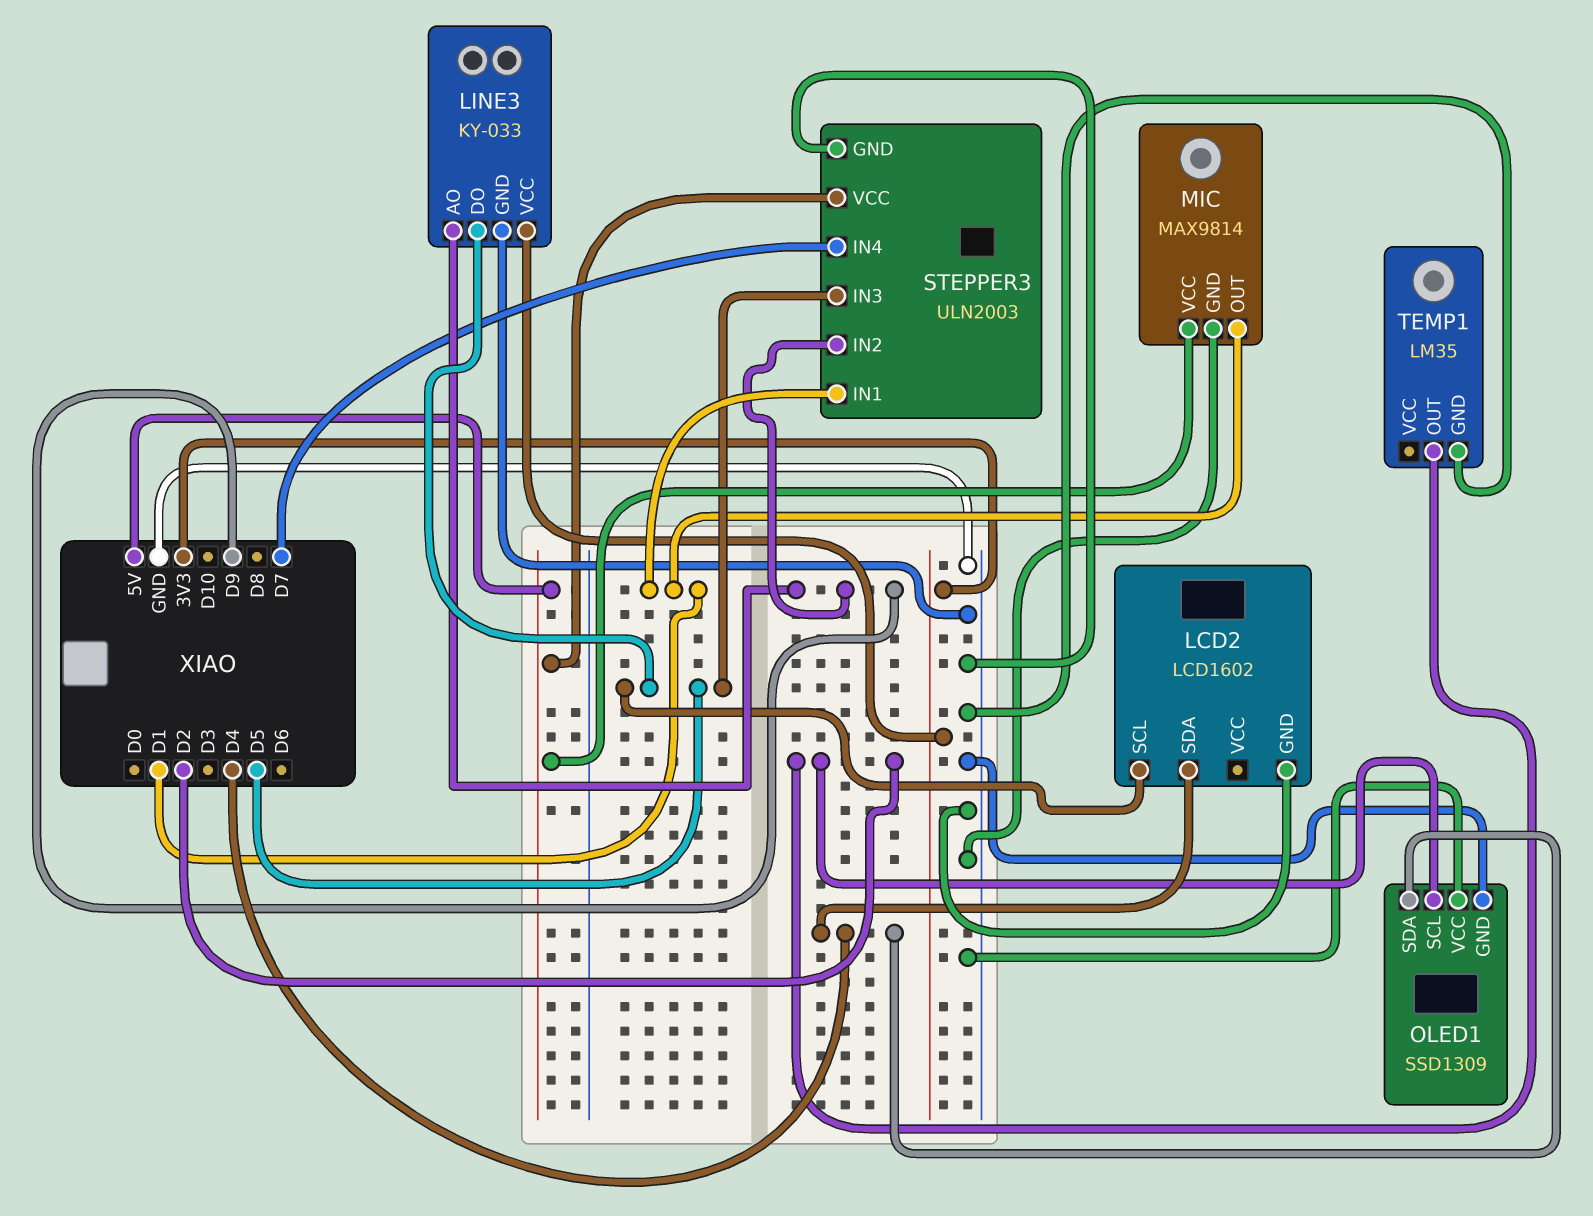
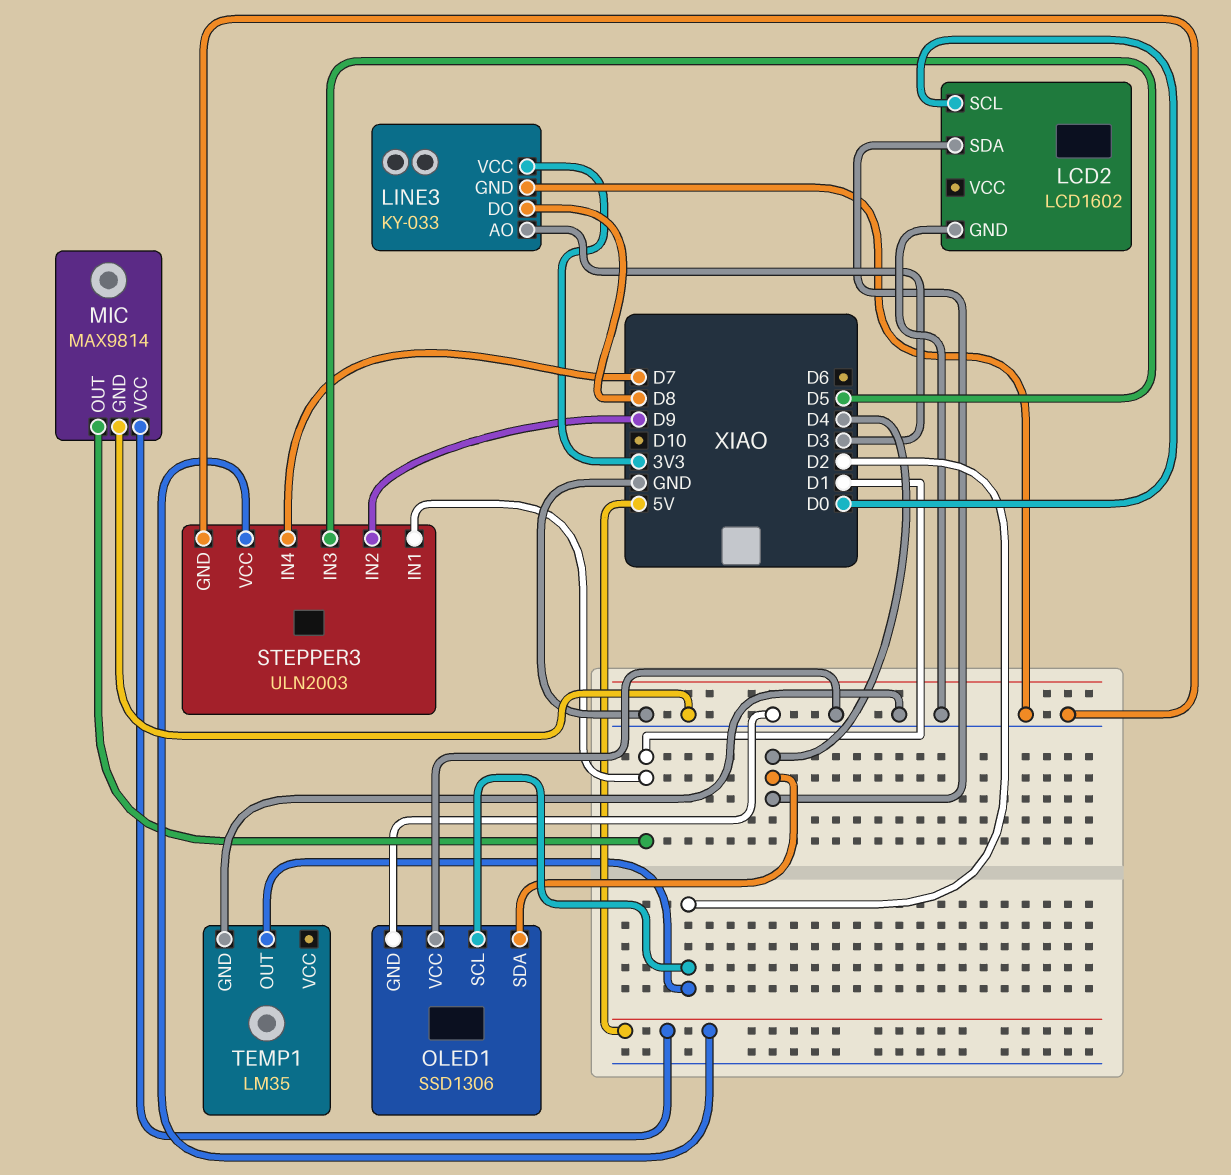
LCD2 pin SCL: D5 -> D0
LINE3 pin AO: D9 -> D3
LINE3 pin DO: D5 -> D8
OLED1: SSD1309 -> SSD1306

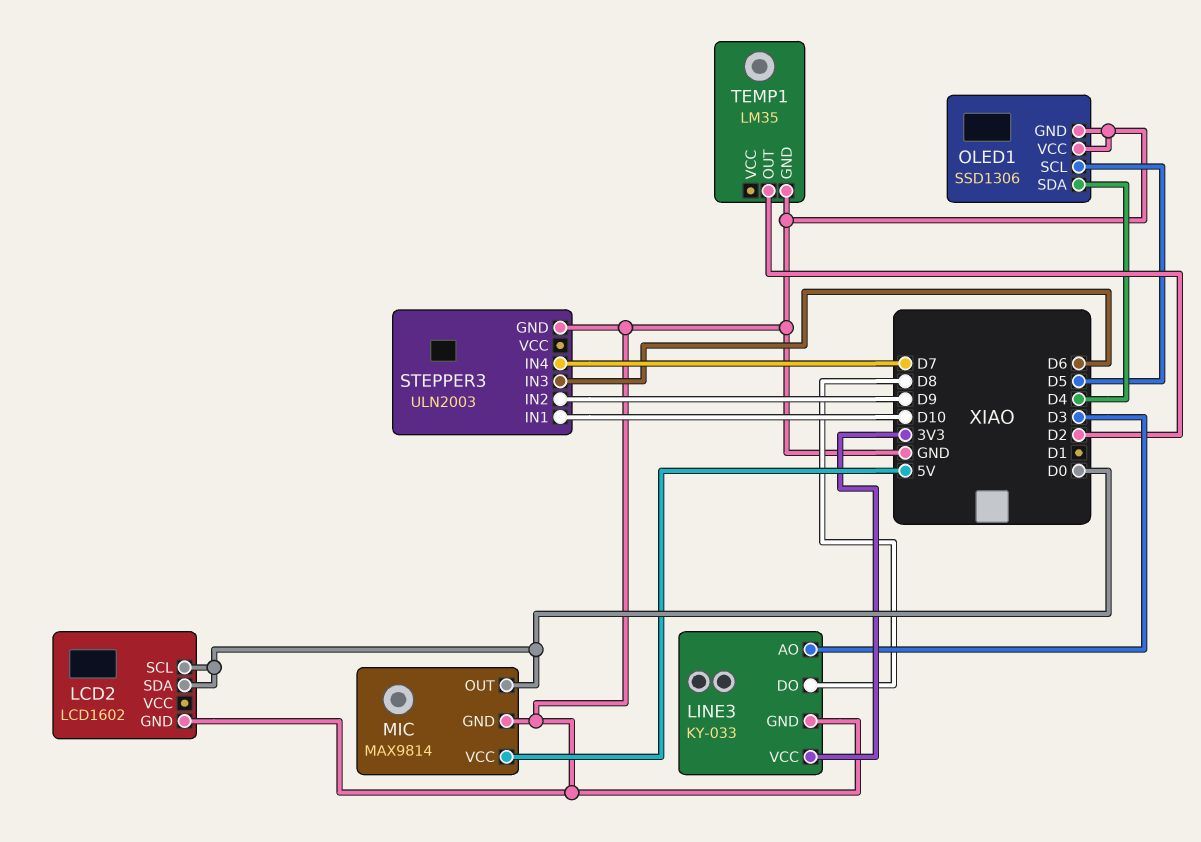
LCD2 pin SDA: D4 -> D0
MIC pin OUT: D1 -> D0
OLED1 pin SCL: D2 -> D5
STEPPER3 pin IN1: D1 -> D10
STEPPER3 pin IN3: D5 -> D6
STEPPER3 pin VCC: 5V -> none

